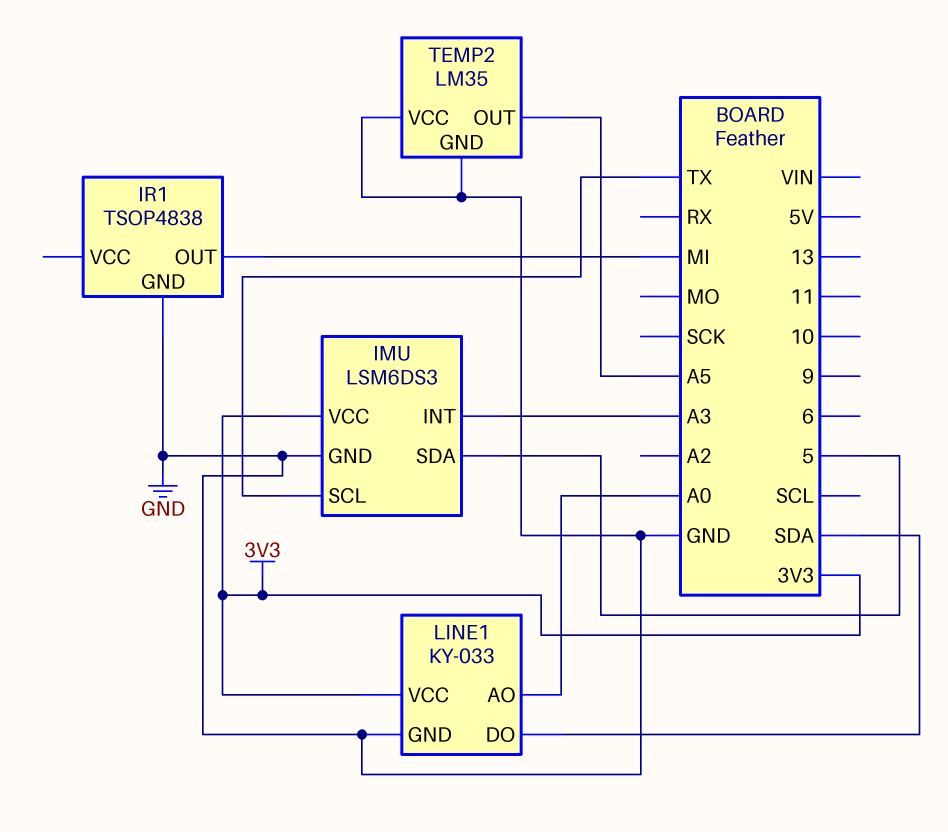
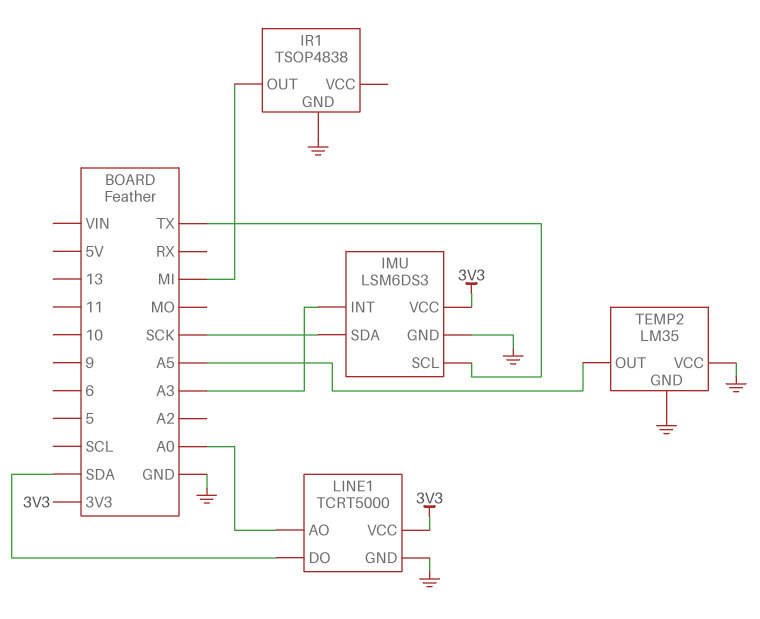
IMU pin SDA: 5 -> SCK
LINE1: KY-033 -> TCRT5000

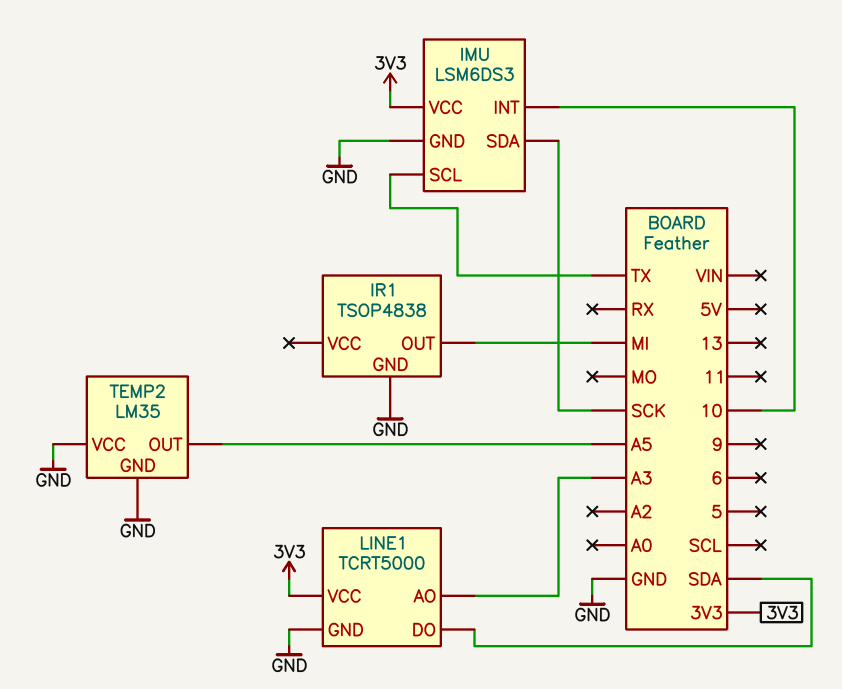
IMU pin INT: A3 -> 10
LINE1 pin AO: A0 -> A3

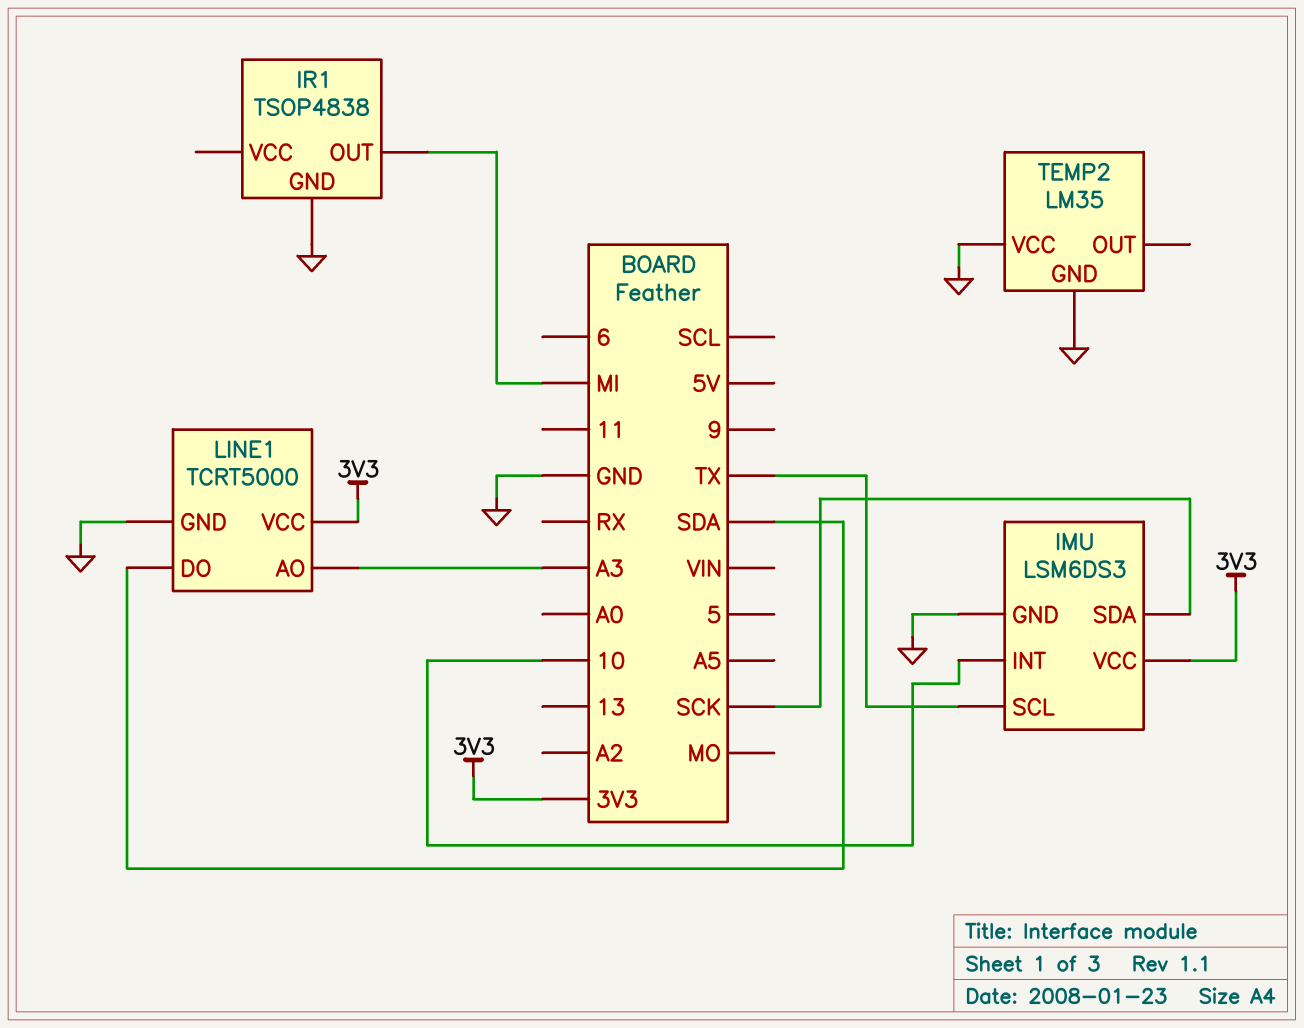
TEMP2 pin OUT: A5 -> none

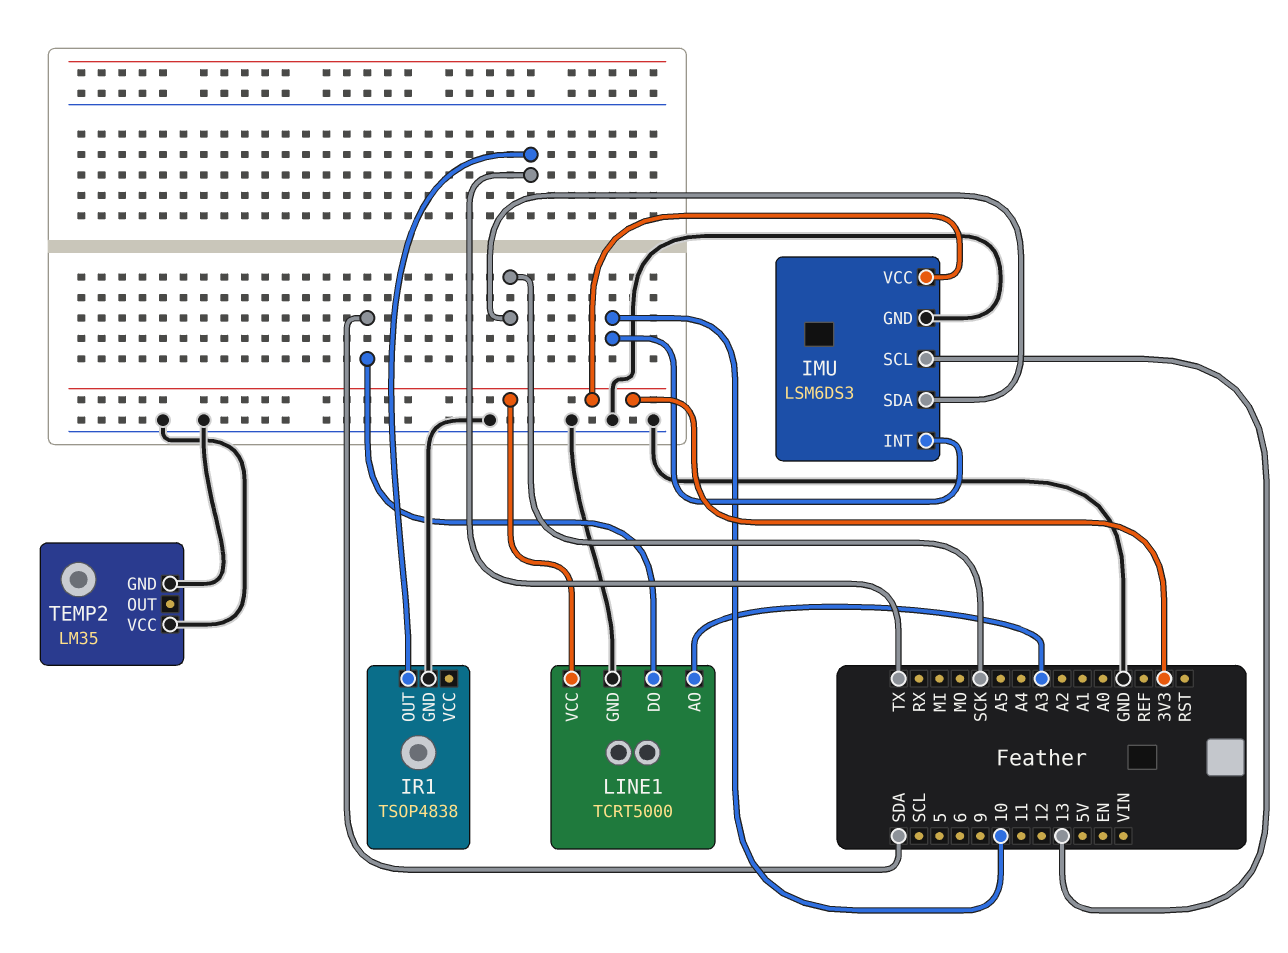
IMU pin SCL: TX -> 13
IR1 pin OUT: MI -> TX

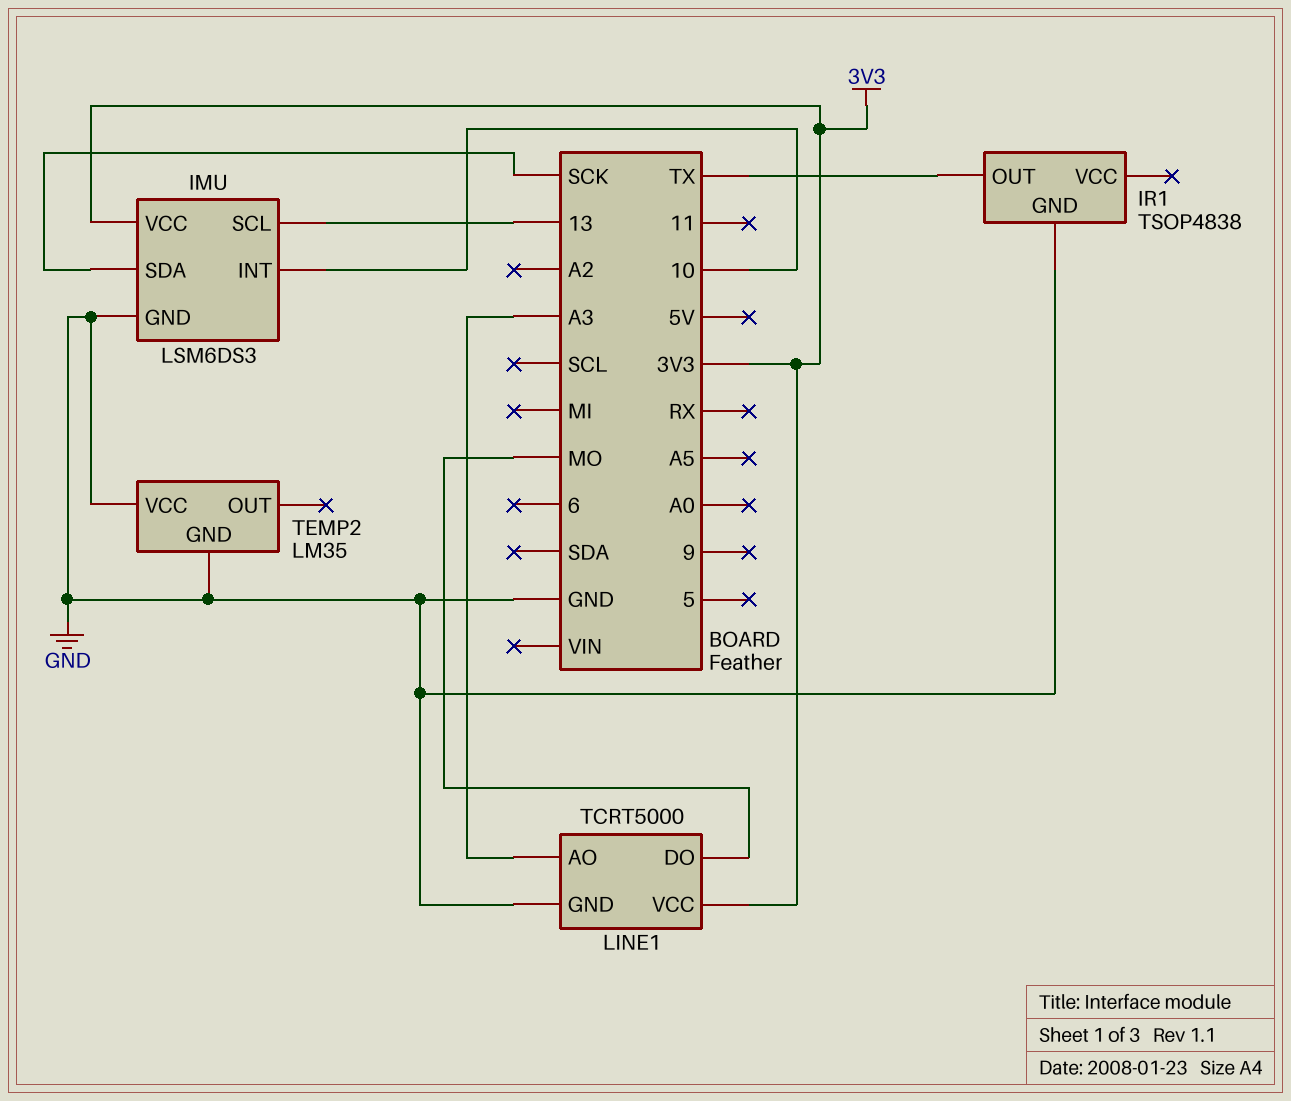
LINE1 pin DO: SDA -> MO

